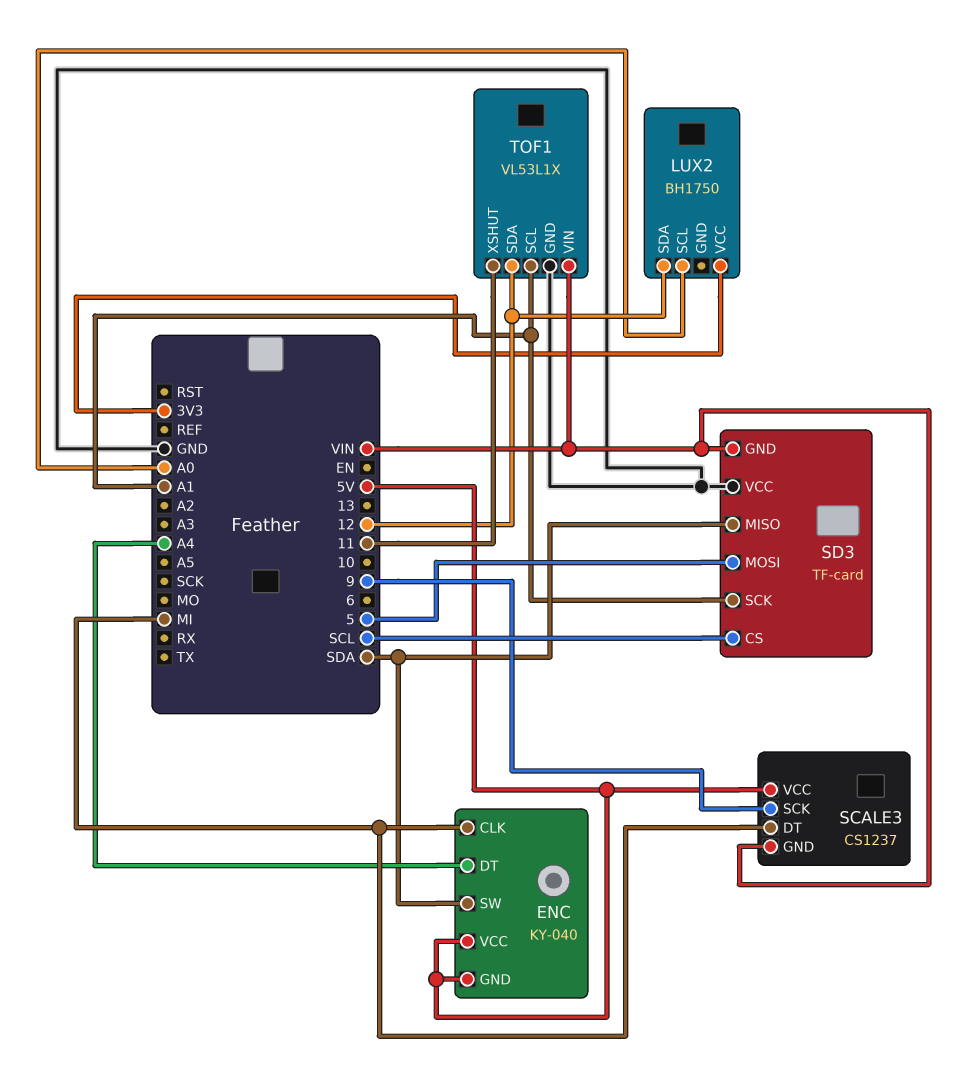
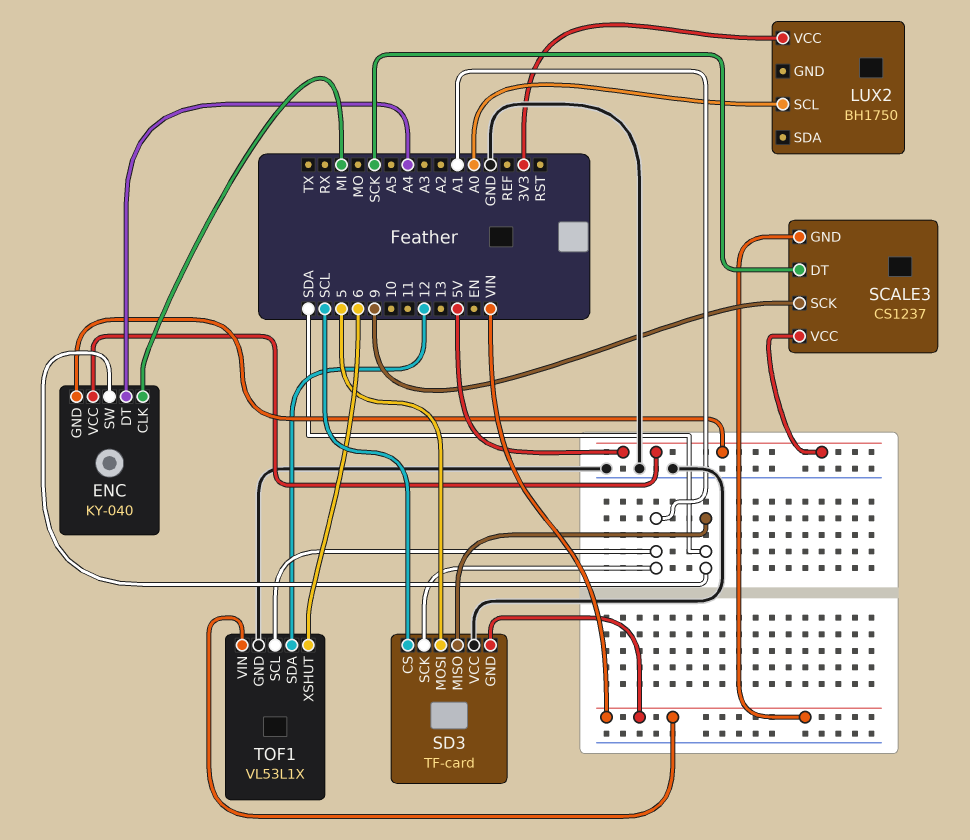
LUX2 pin SDA: 12 -> none
SCALE3 pin DT: MI -> SCK
TOF1 pin XSHUT: 11 -> 6

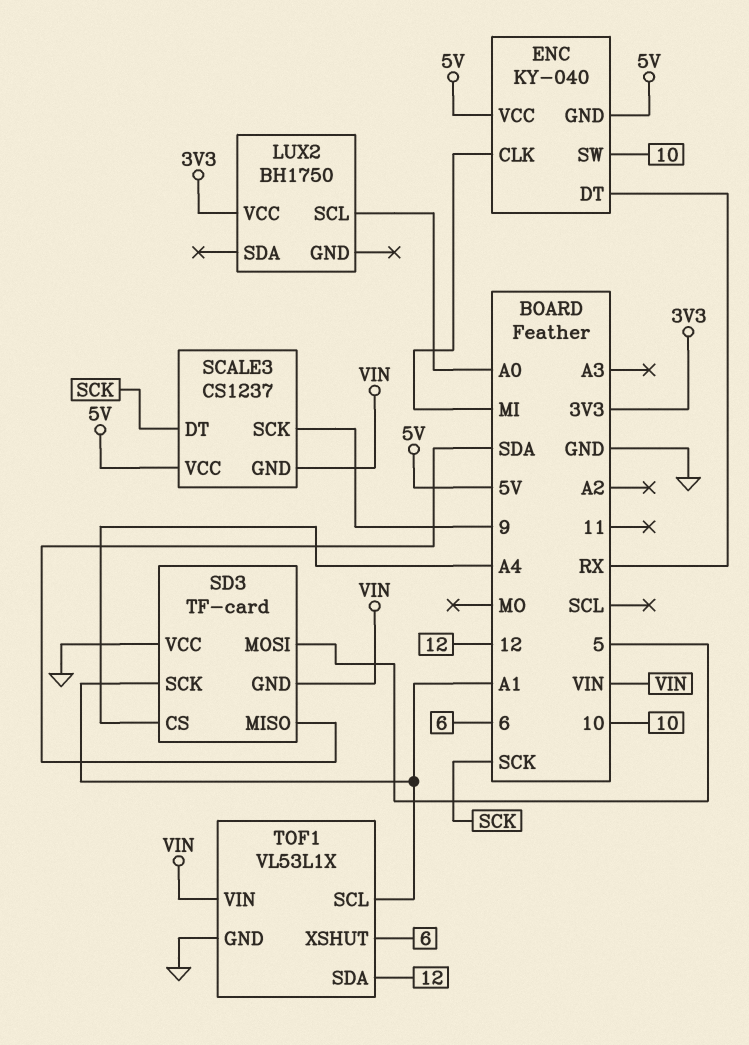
ENC pin DT: A4 -> RX
ENC pin SW: SDA -> 10
SD3 pin CS: SCL -> A4

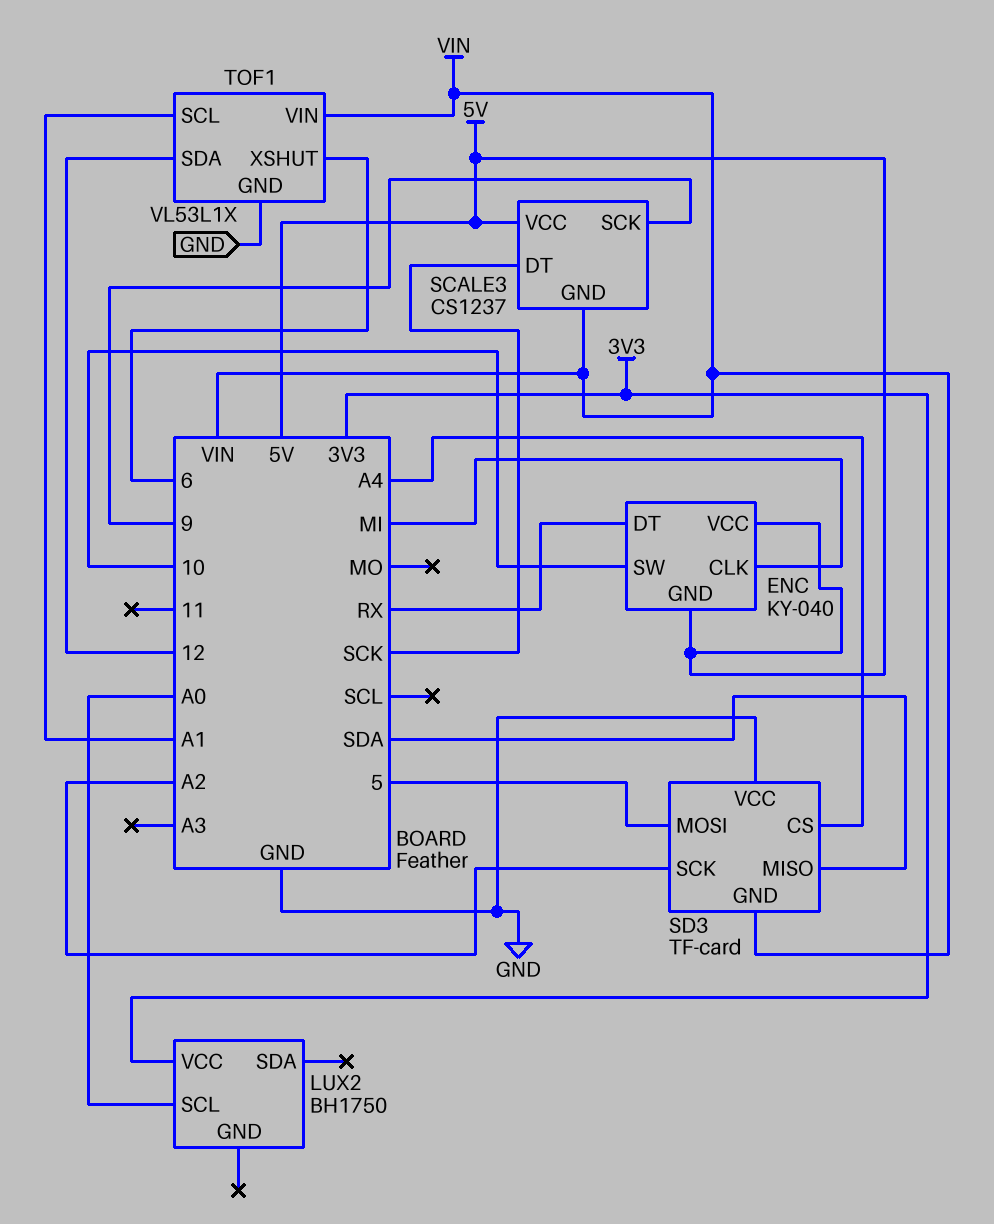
SD3 pin SCK: A1 -> A2

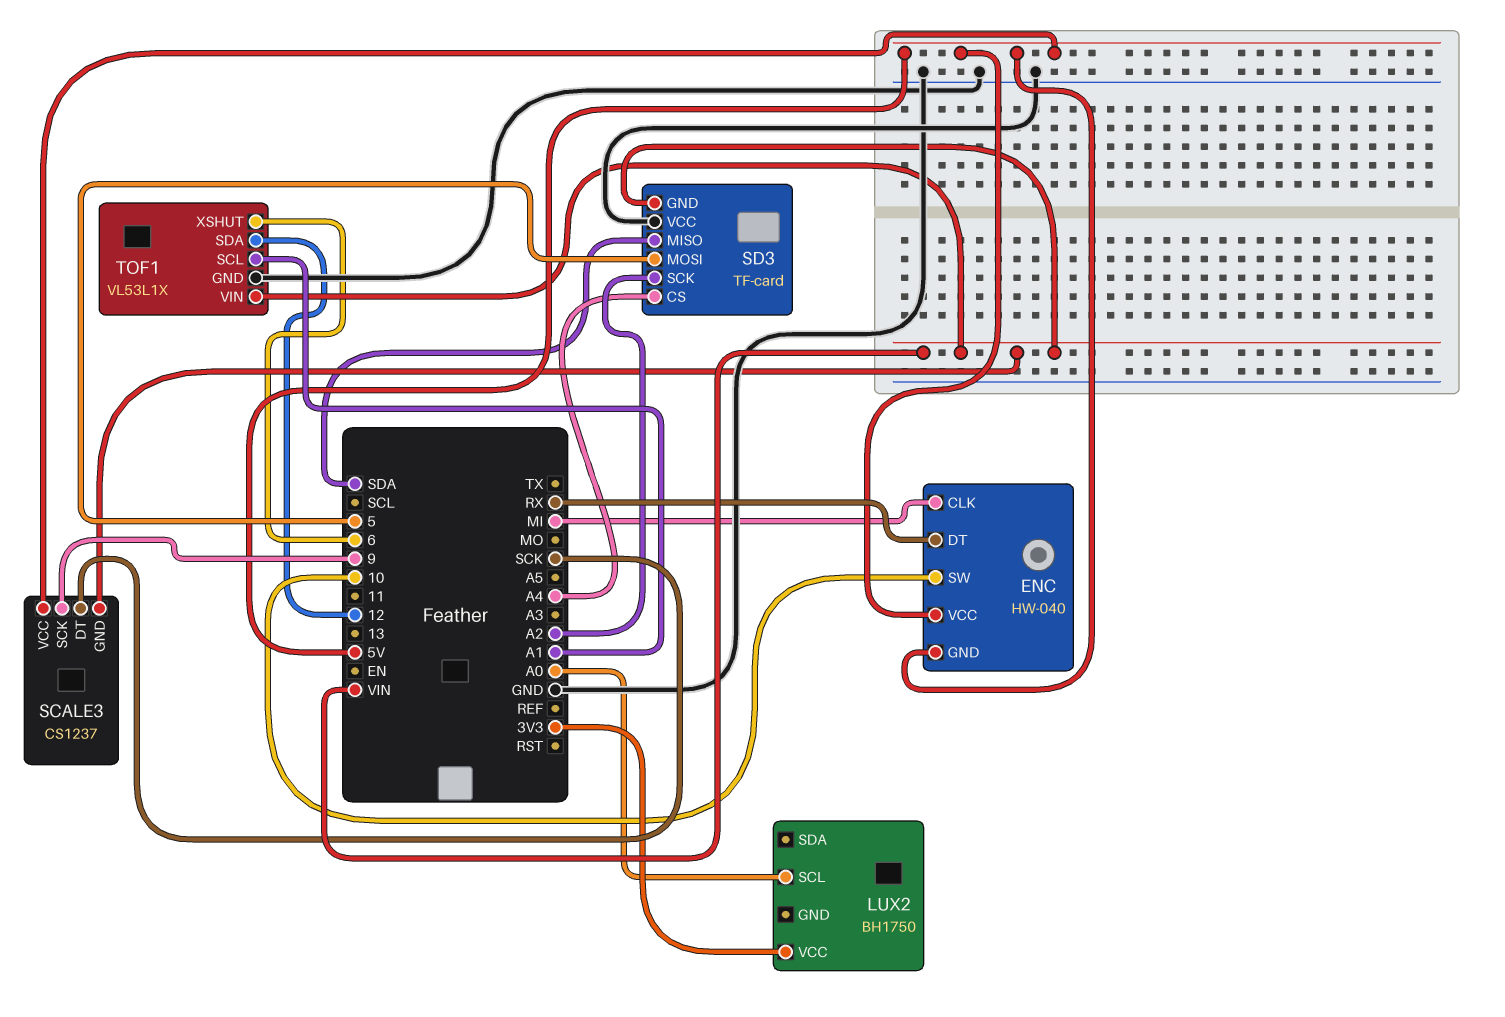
ENC: KY-040 -> HW-040

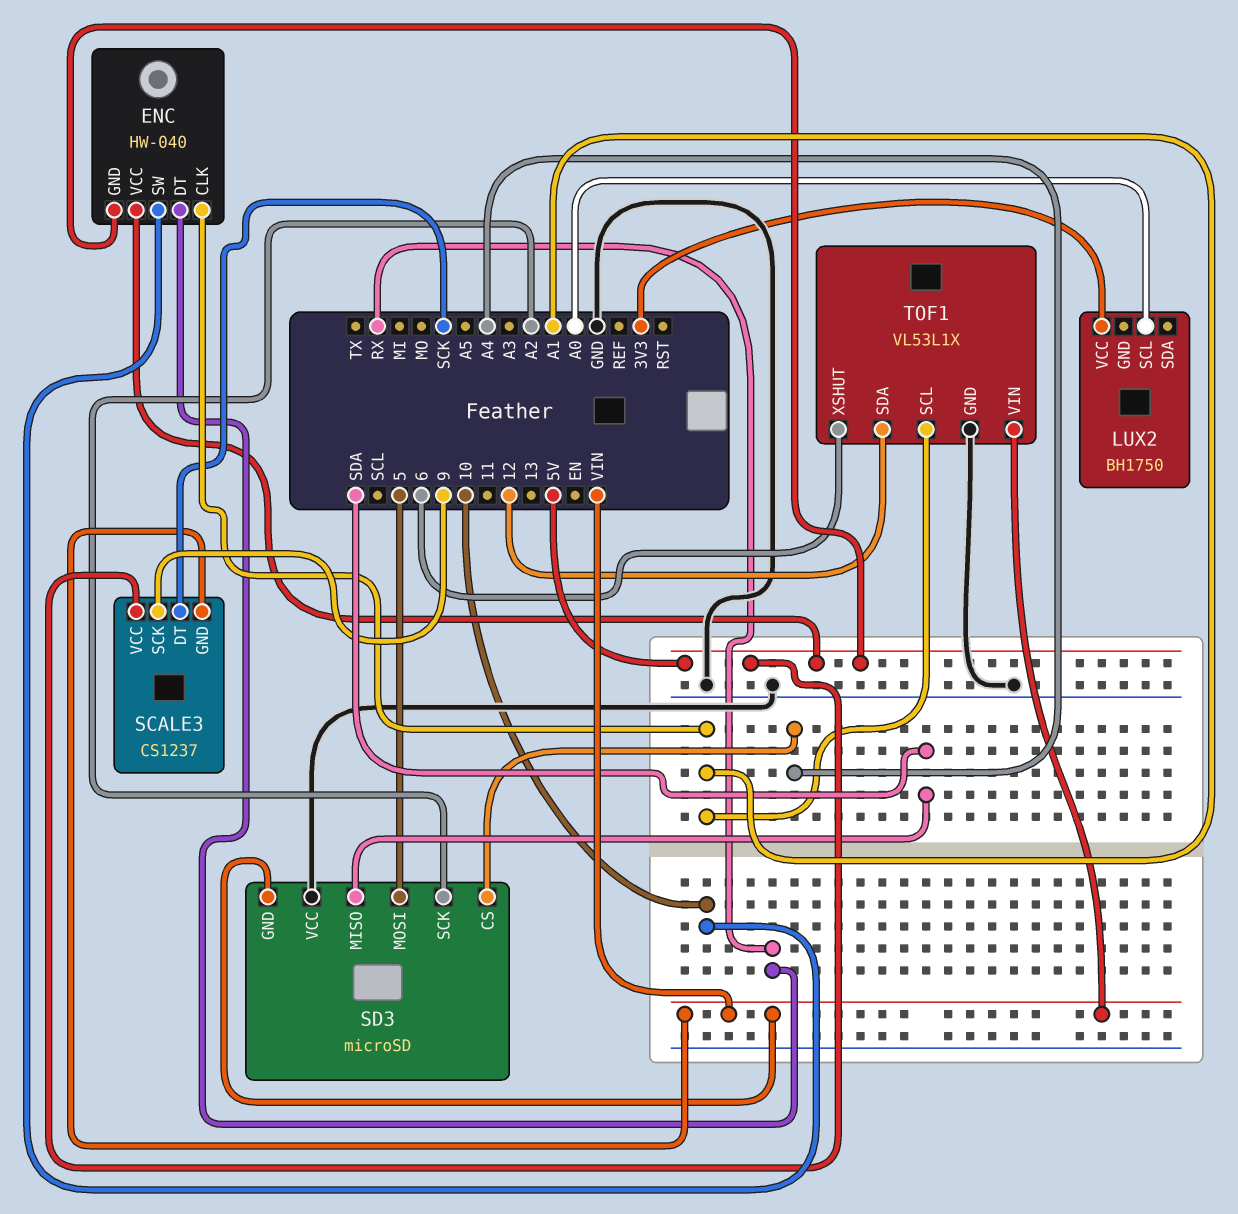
ENC pin CLK: MI -> A1
SD3: TF-card -> microSD

